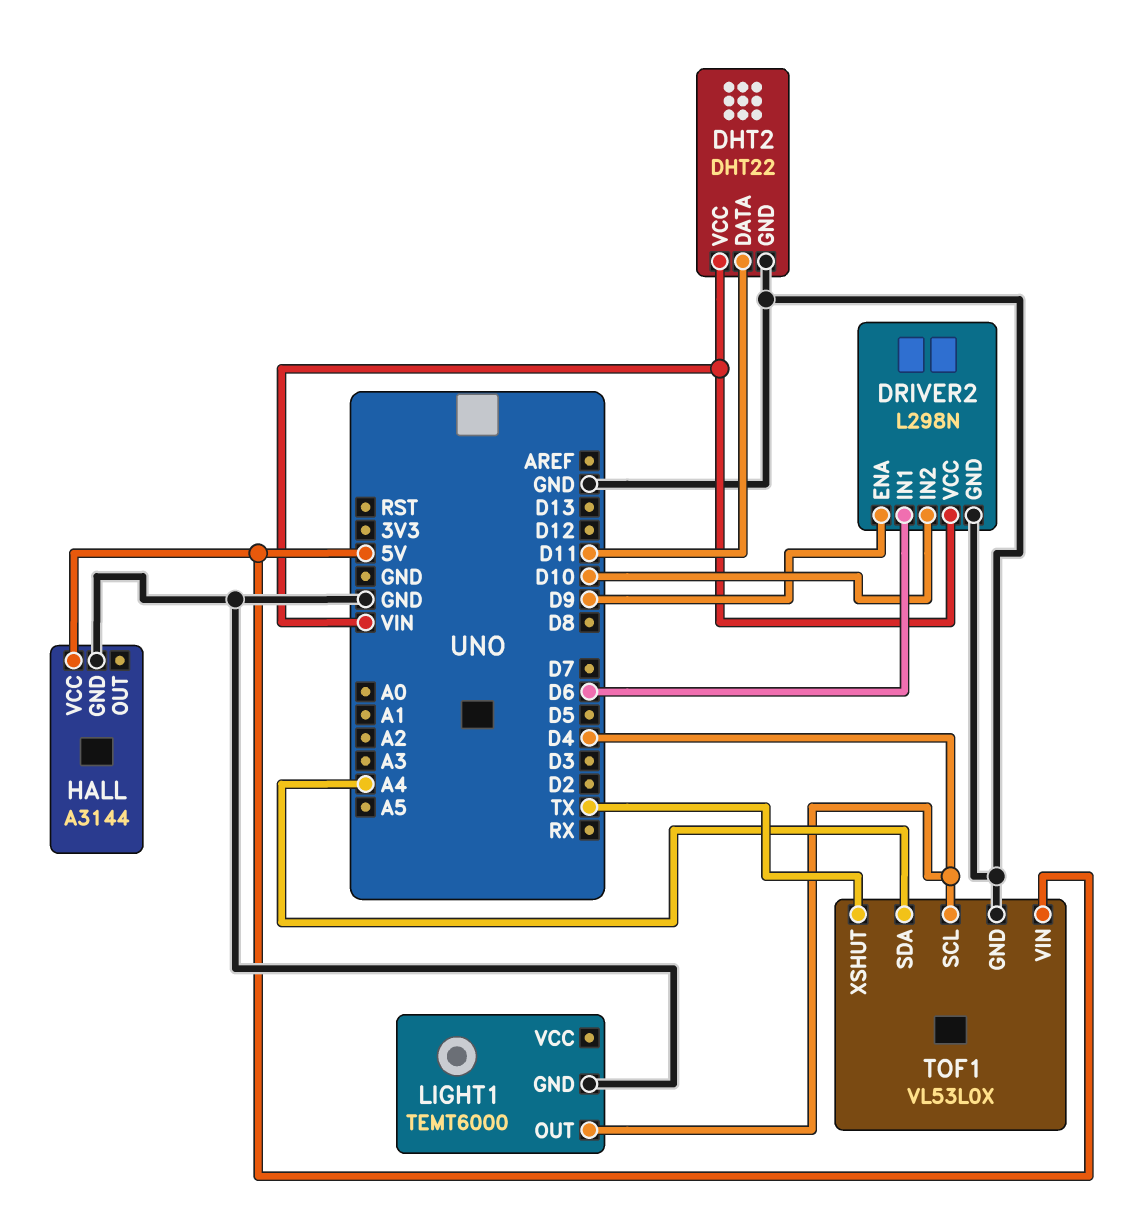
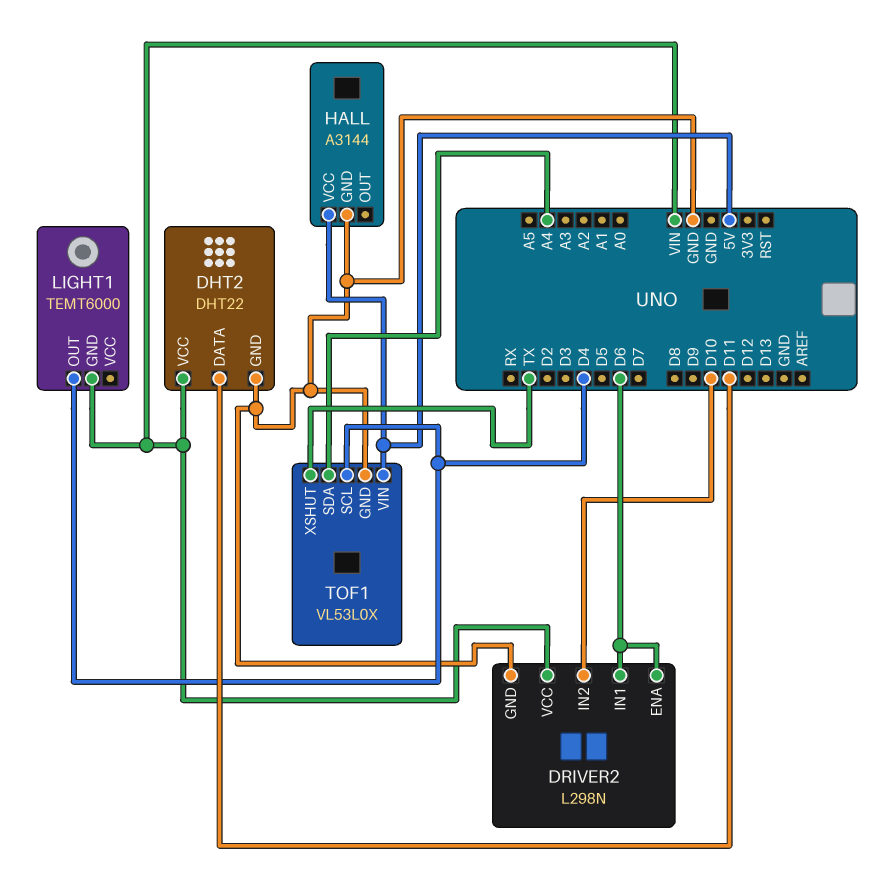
DRIVER2 pin ENA: D9 -> D6
LIGHT1 pin GND: GND -> VIN

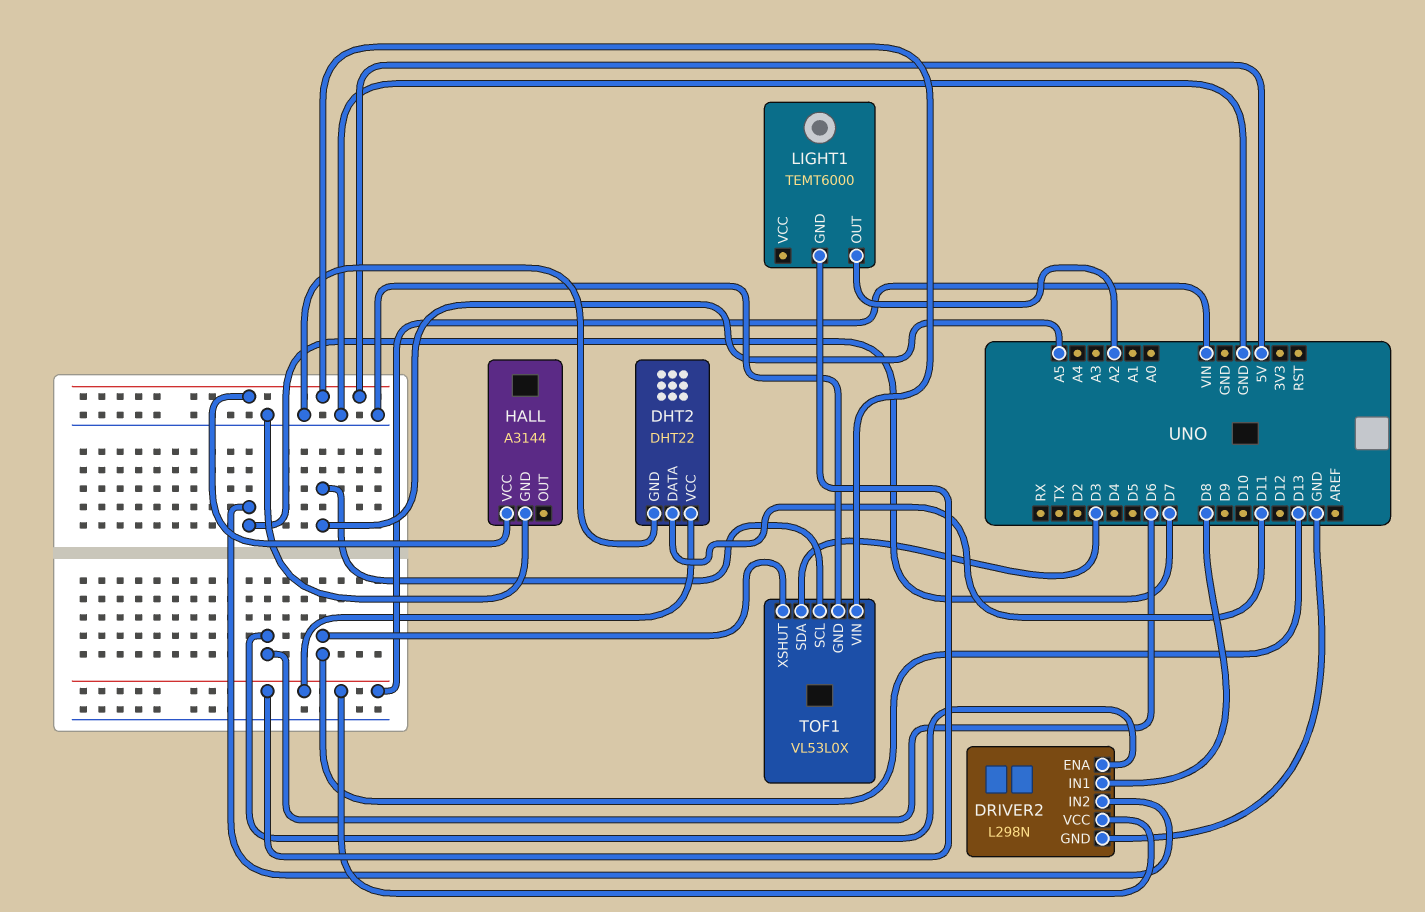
DRIVER2 pin IN1: D6 -> D8
DRIVER2 pin IN2: D10 -> D7
LIGHT1 pin OUT: D4 -> A2
TOF1 pin SCL: D4 -> A5
TOF1 pin SDA: A4 -> D3
TOF1 pin XSHUT: TX -> D13

